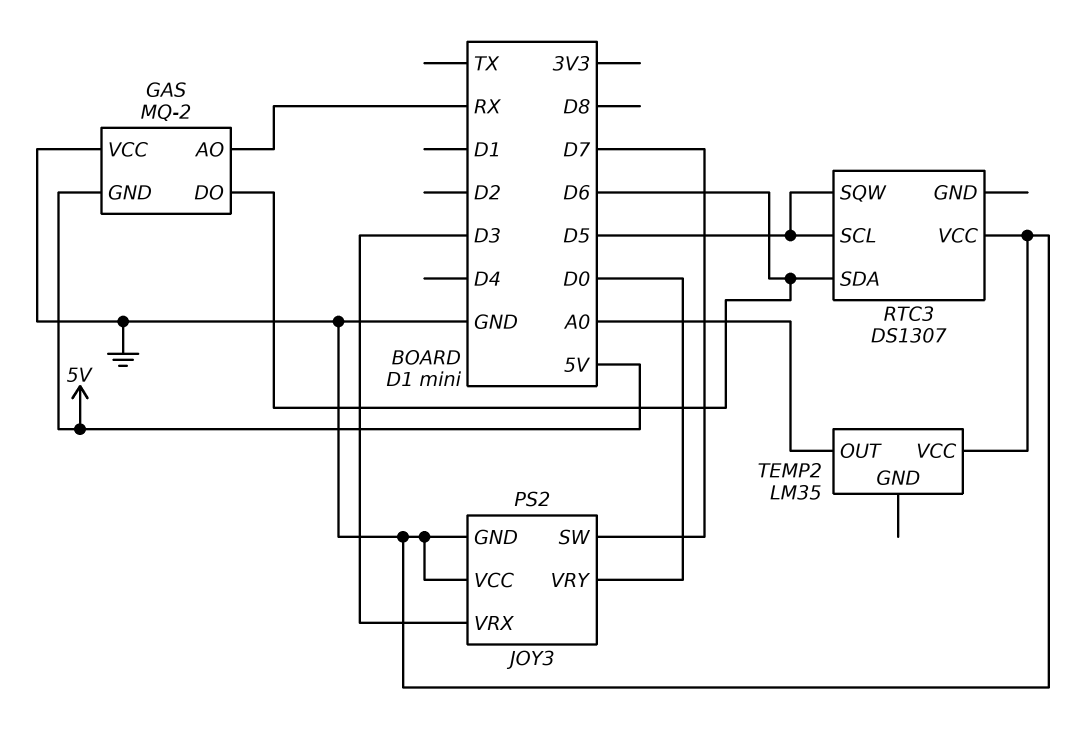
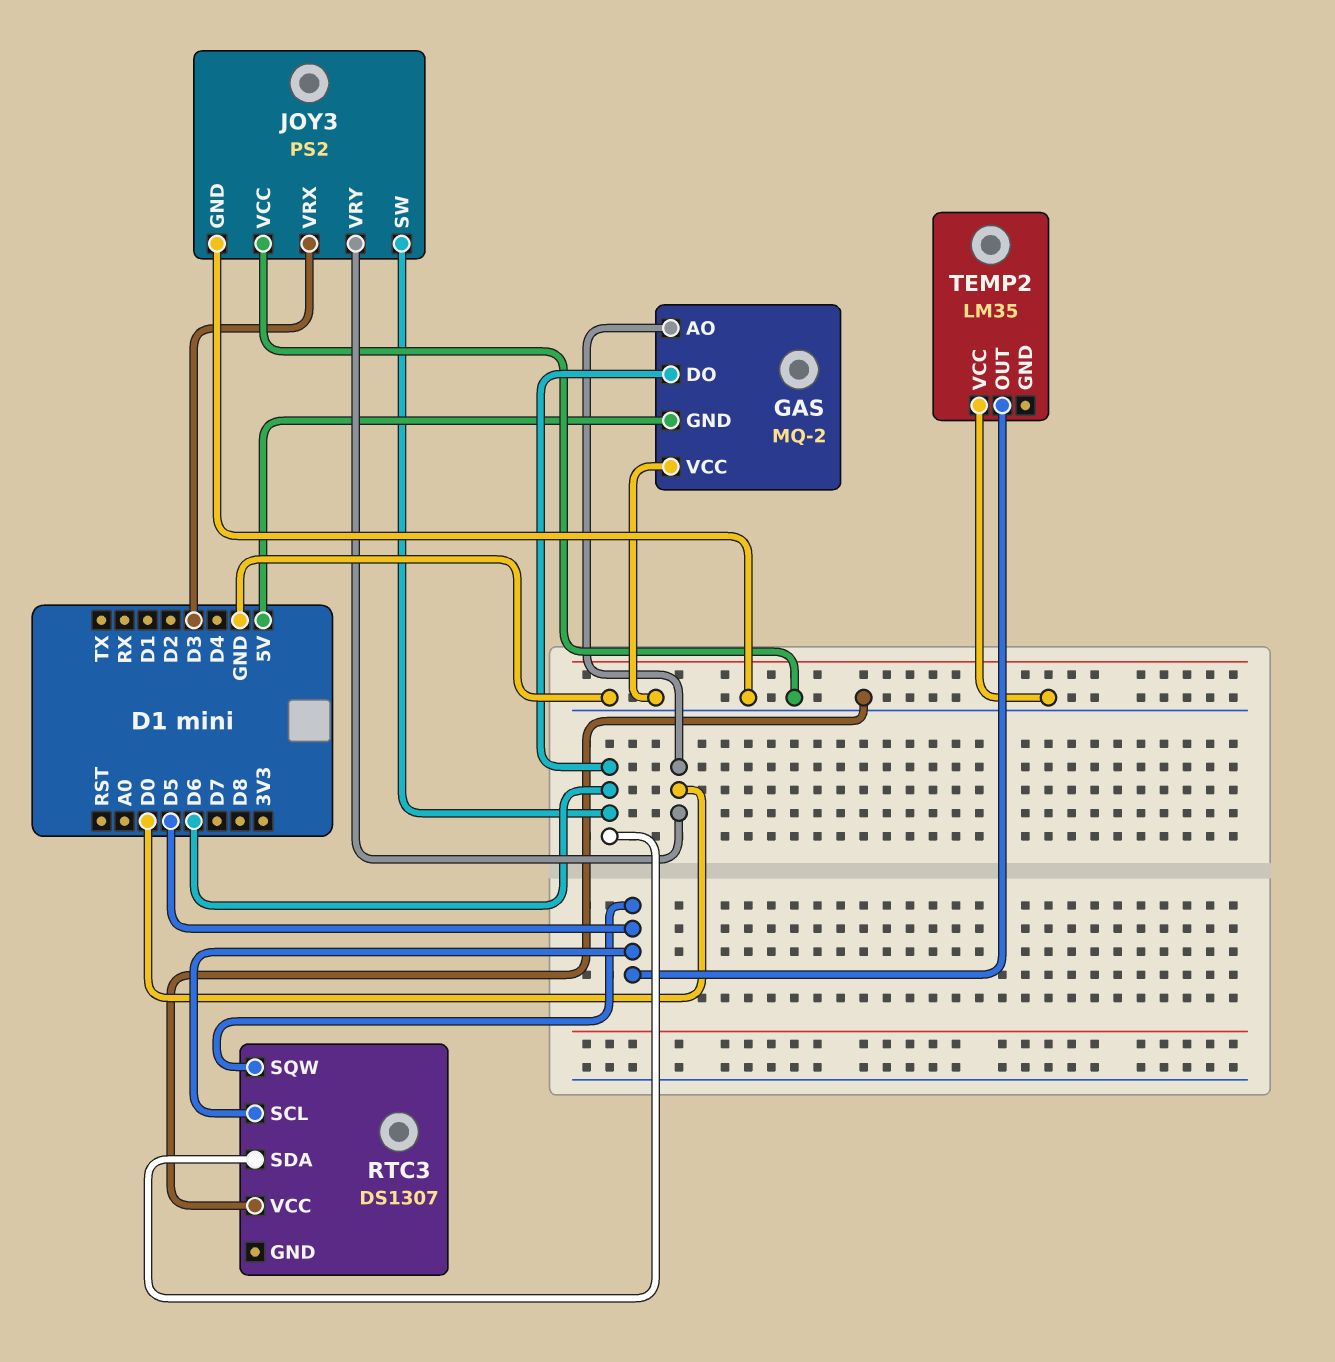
GAS pin AO: RX -> D0
JOY3 pin SW: D7 -> D6
TEMP2 pin OUT: A0 -> D5

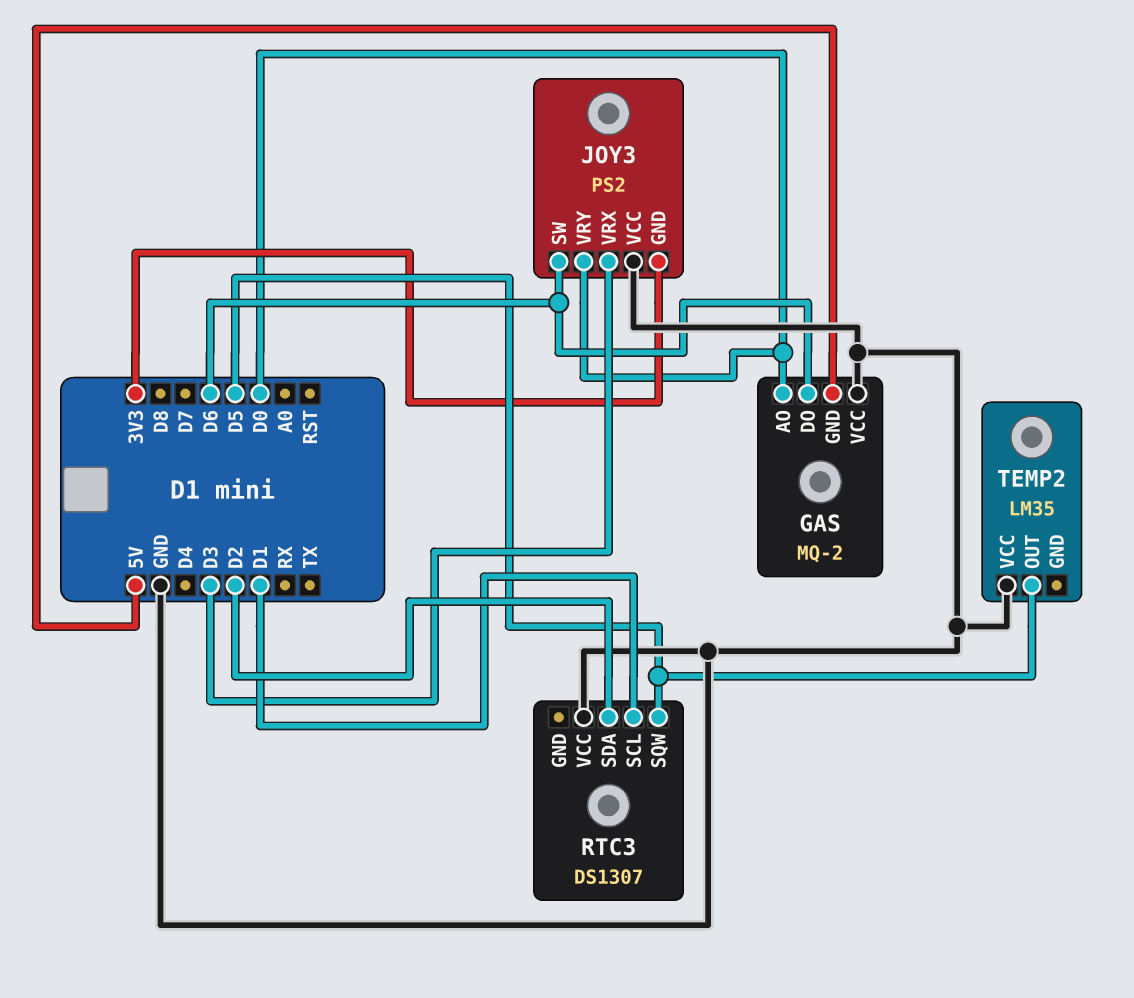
JOY3 pin GND: GND -> 3V3
RTC3 pin SCL: D5 -> D1
RTC3 pin SDA: D6 -> D2

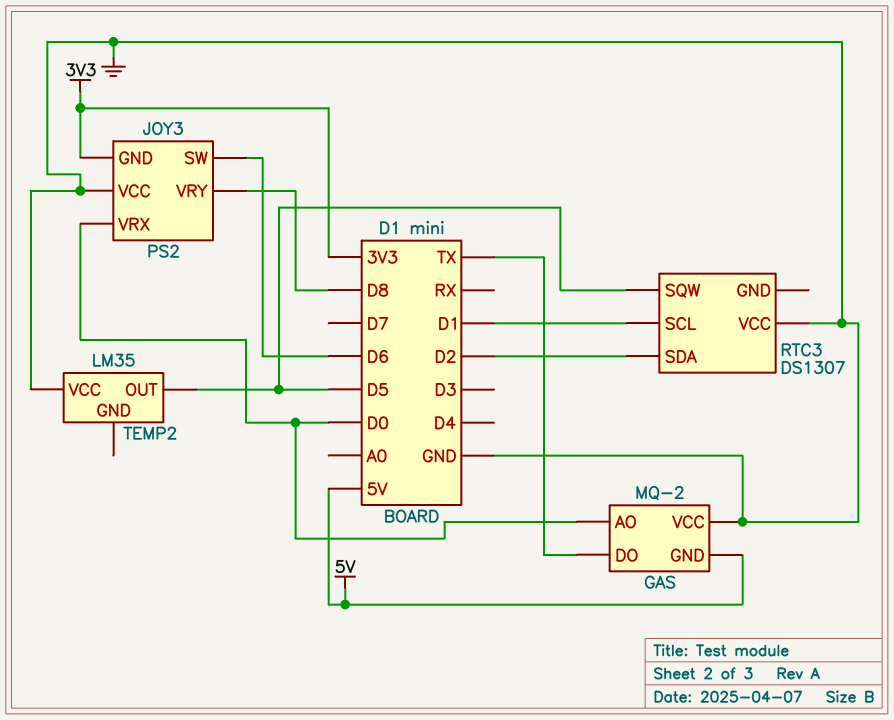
GAS pin DO: D6 -> TX
JOY3 pin VRX: D3 -> D0
JOY3 pin VRY: D0 -> D8

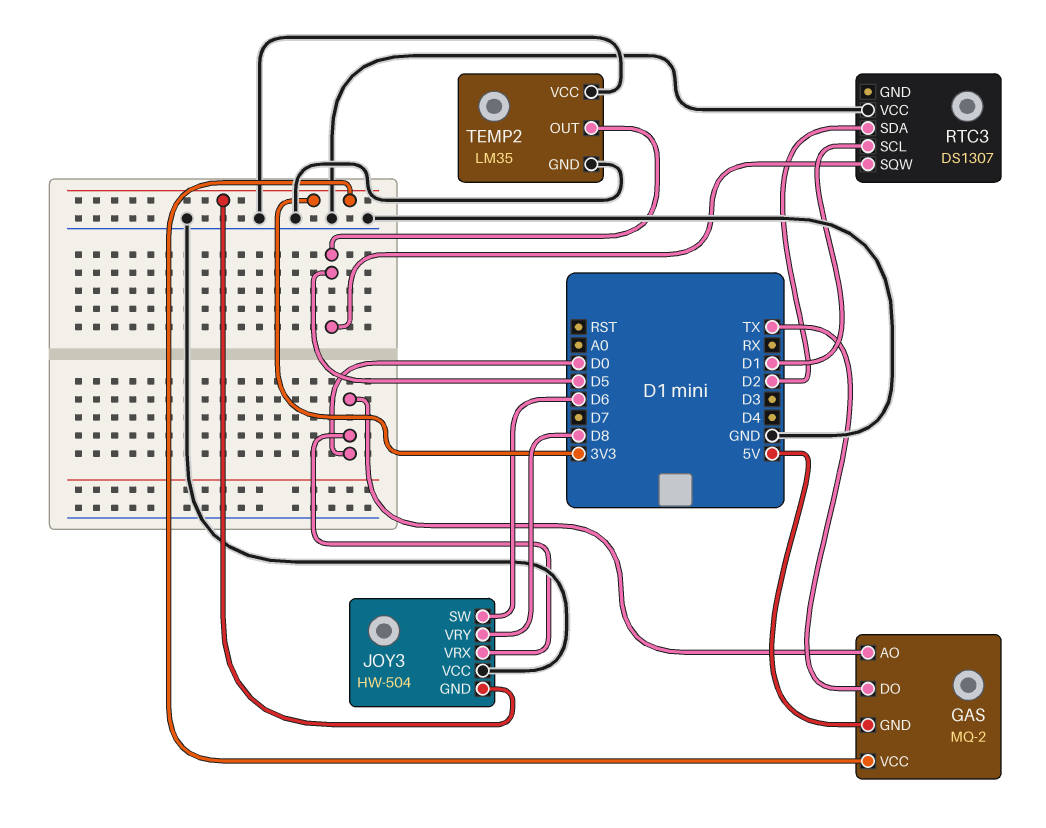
GAS pin VCC: GND -> 3V3
JOY3: PS2 -> HW-504
TEMP2 pin GND: none -> GND

